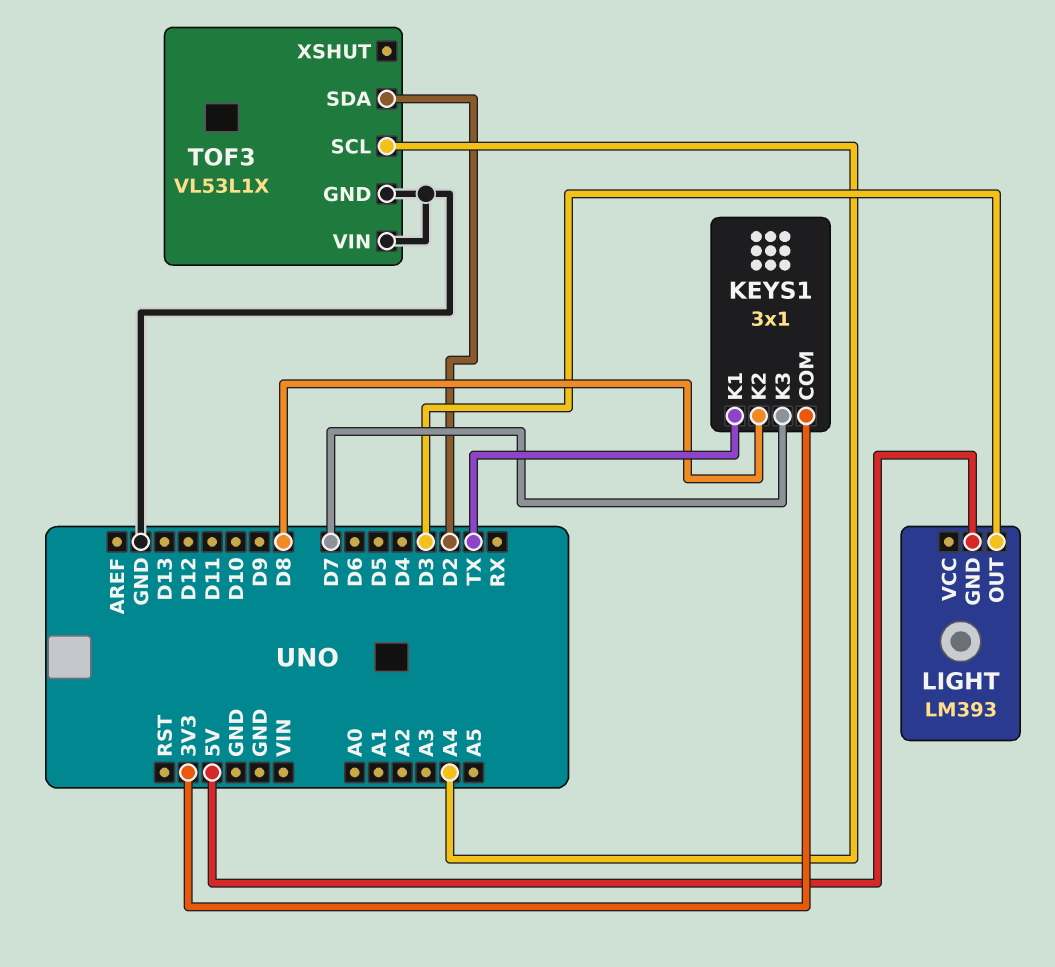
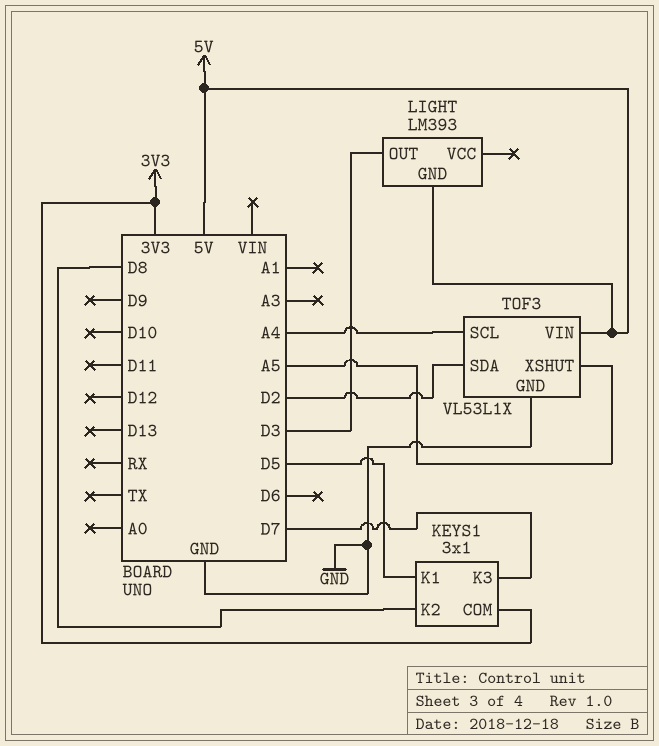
KEYS1 pin K1: TX -> D5
TOF3 pin VIN: GND -> 5V
TOF3 pin XSHUT: none -> A5

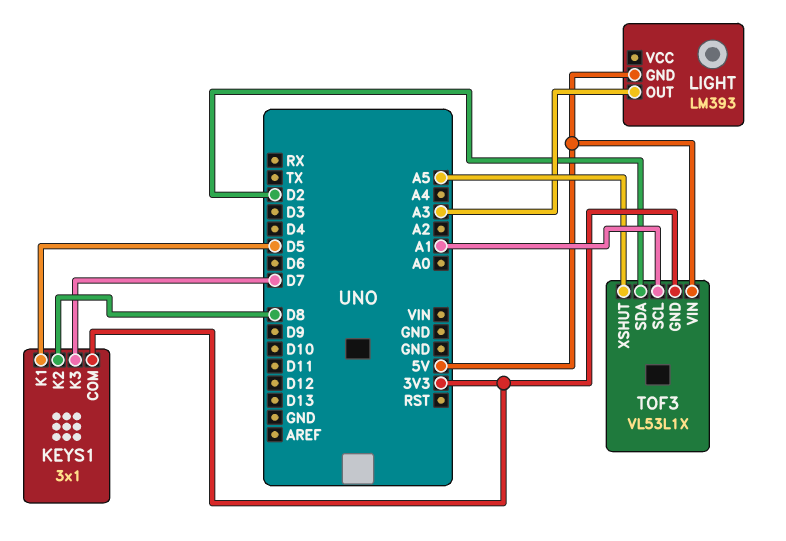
LIGHT pin OUT: D3 -> A3
TOF3 pin GND: GND -> 3V3
TOF3 pin SCL: A4 -> A1

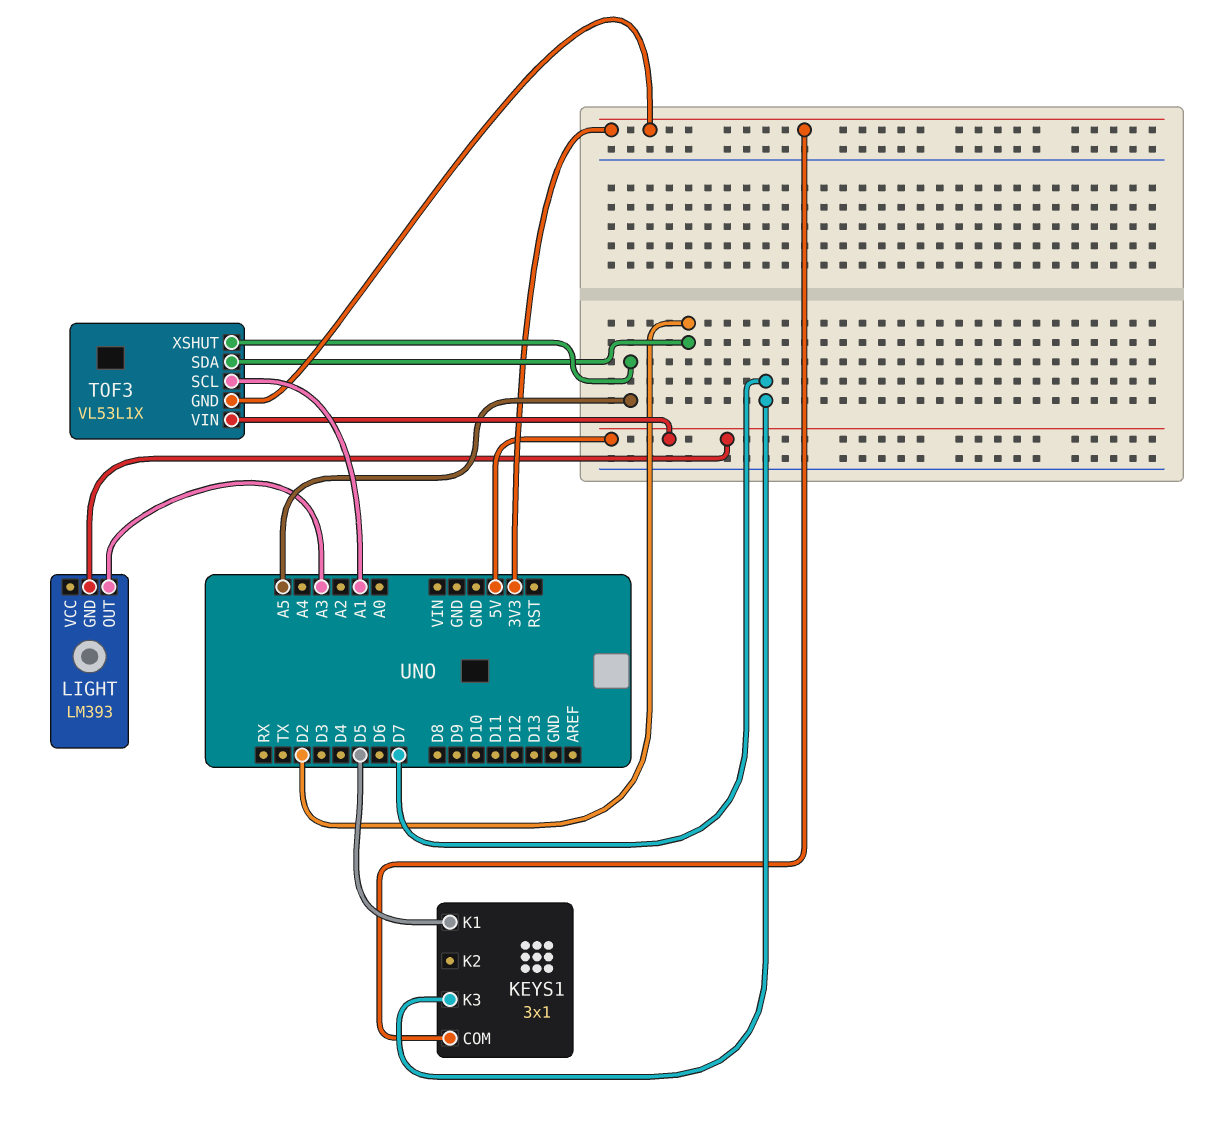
KEYS1 pin K2: D8 -> none

